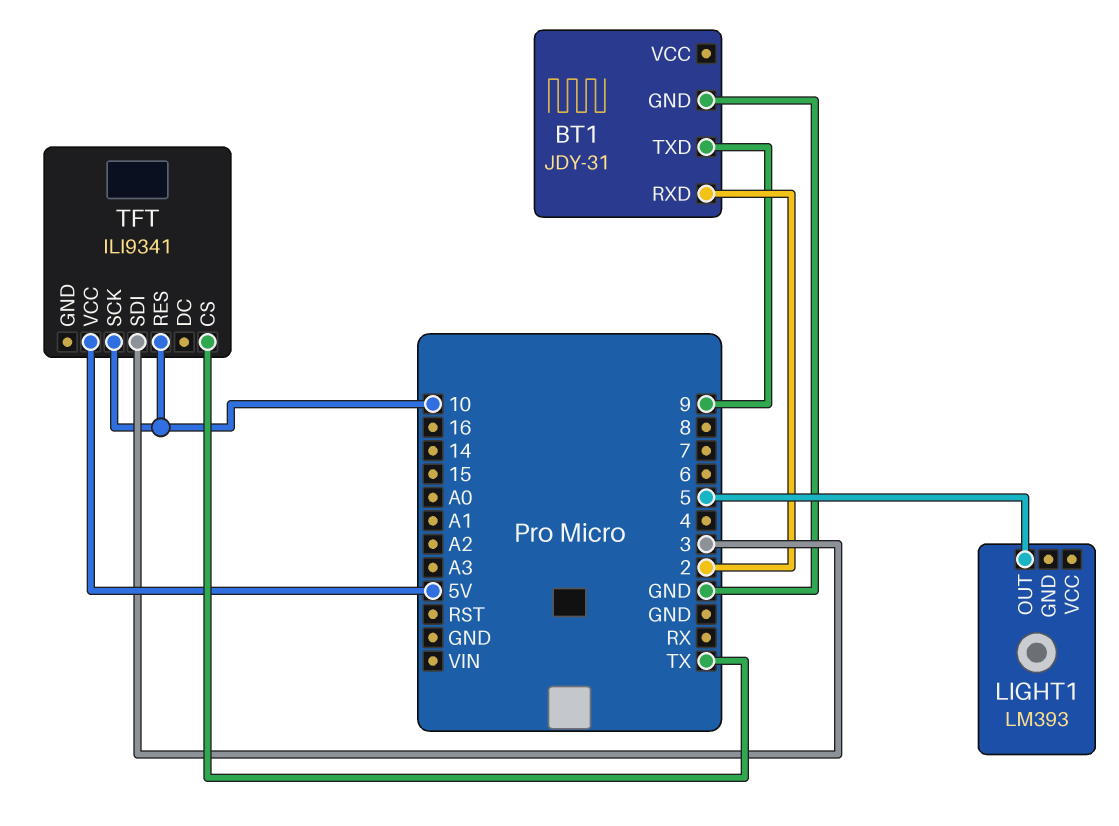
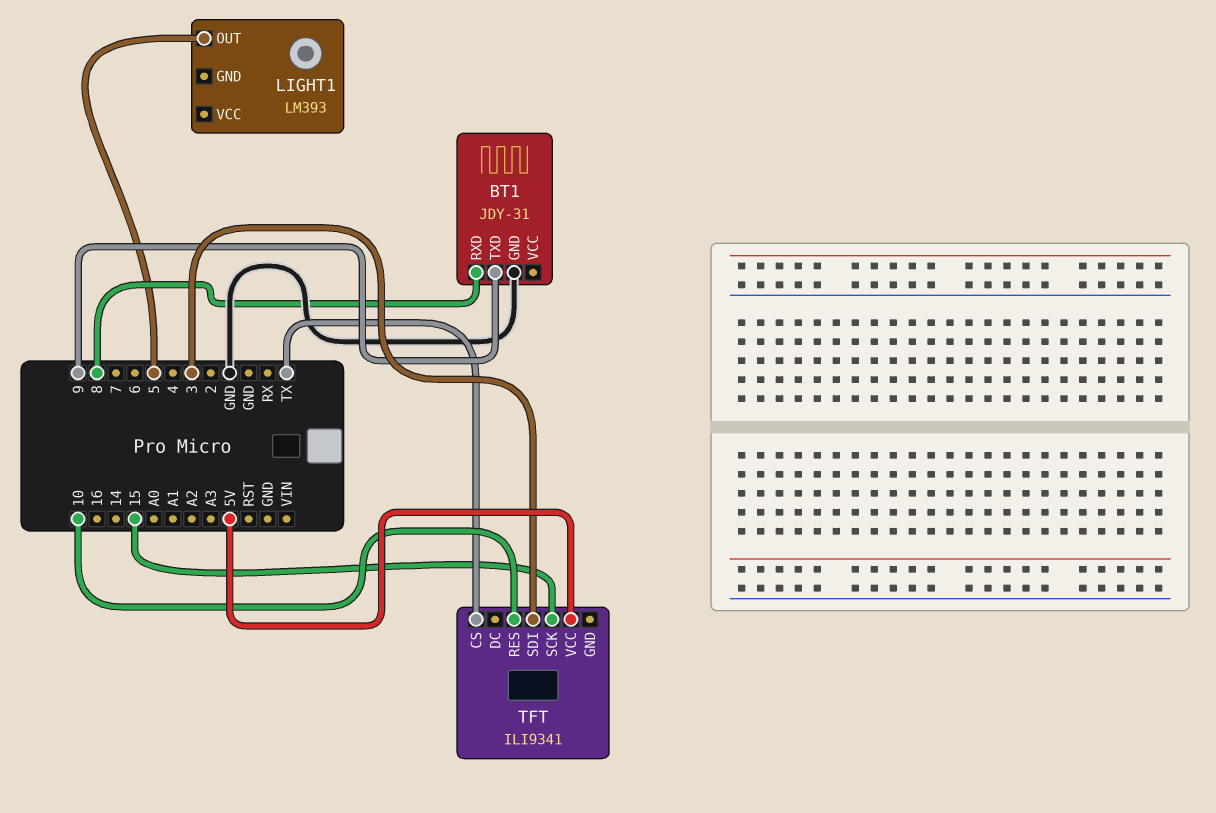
BT1 pin RXD: 2 -> 8
TFT pin SCK: 10 -> 15

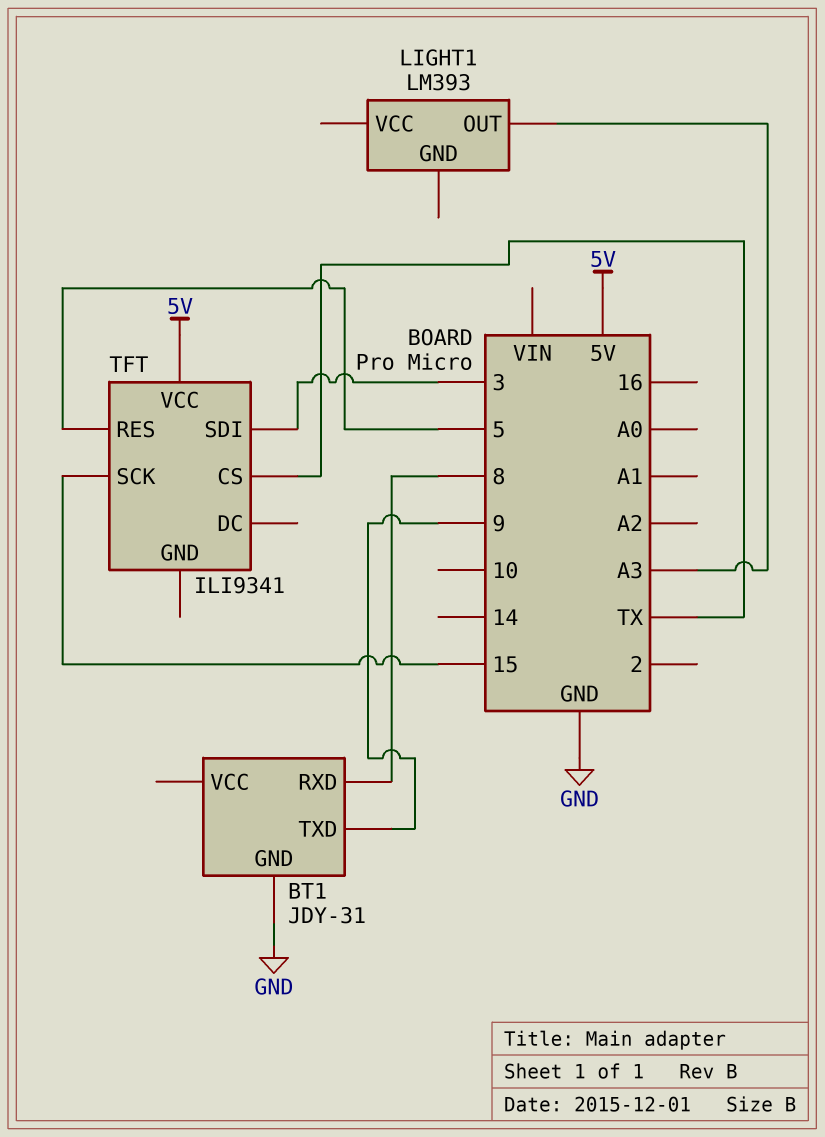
LIGHT1 pin OUT: 5 -> A3
TFT pin RES: 10 -> 5

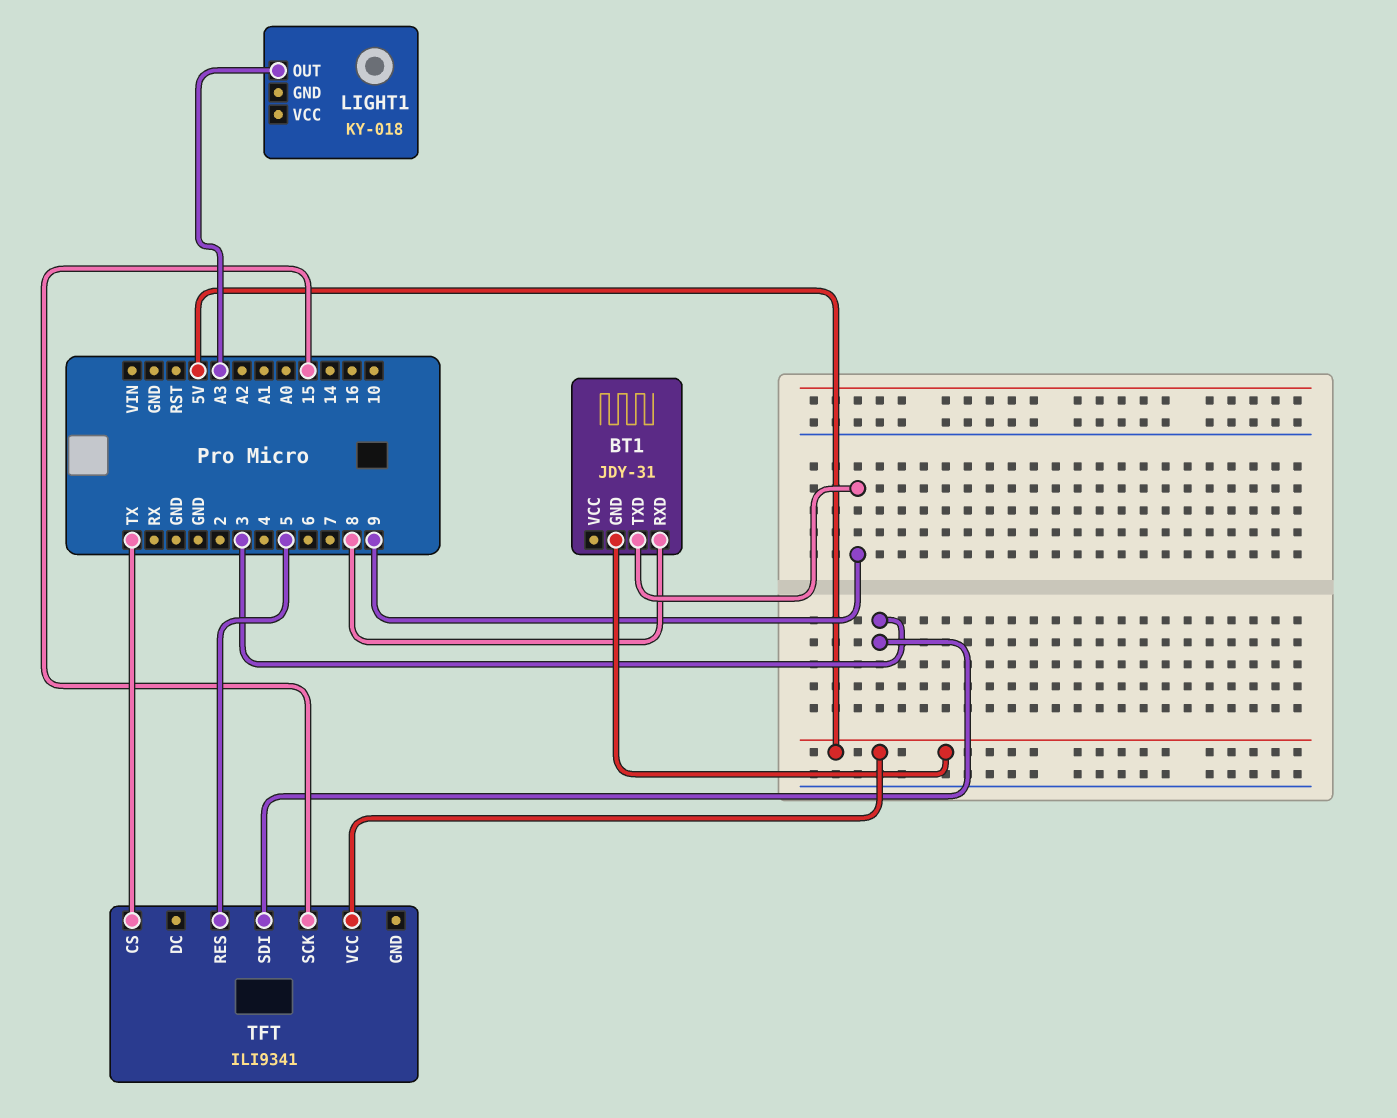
BT1 pin GND: GND -> 5V
LIGHT1: LM393 -> KY-018

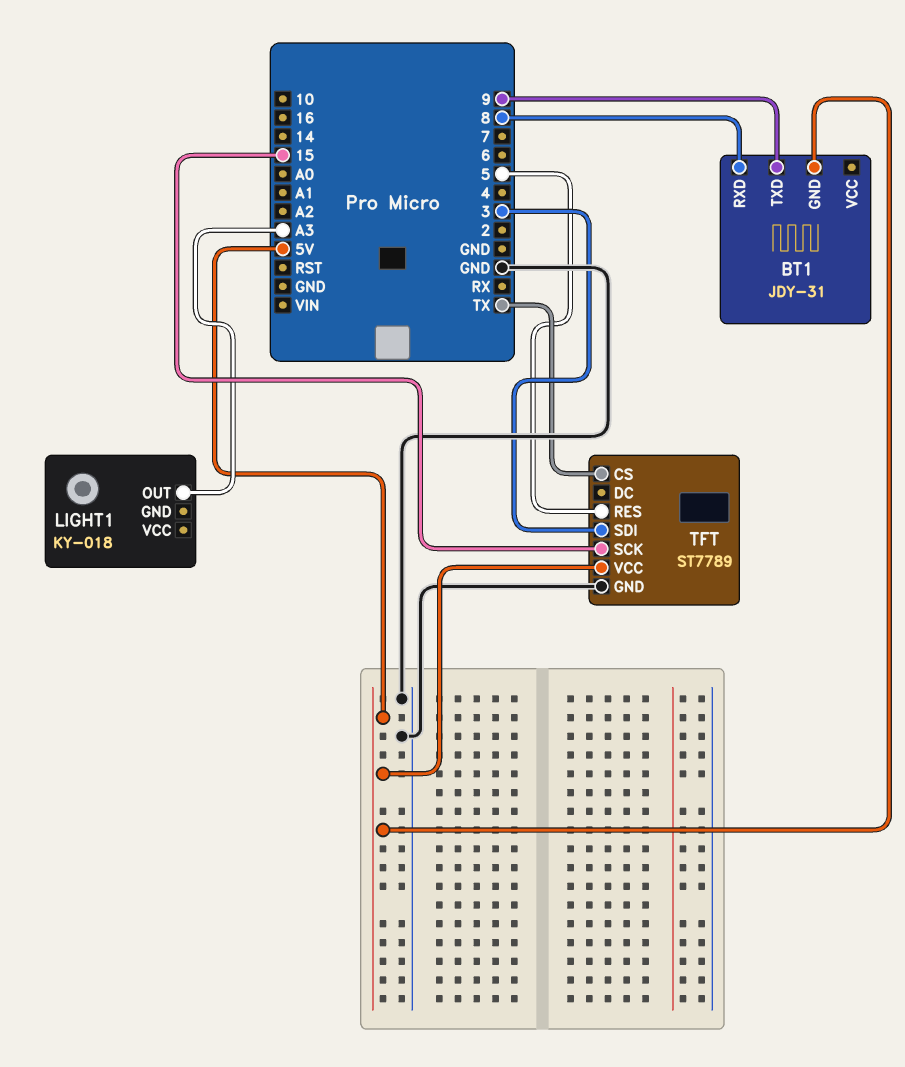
TFT: ILI9341 -> ST7789
TFT pin GND: none -> GND

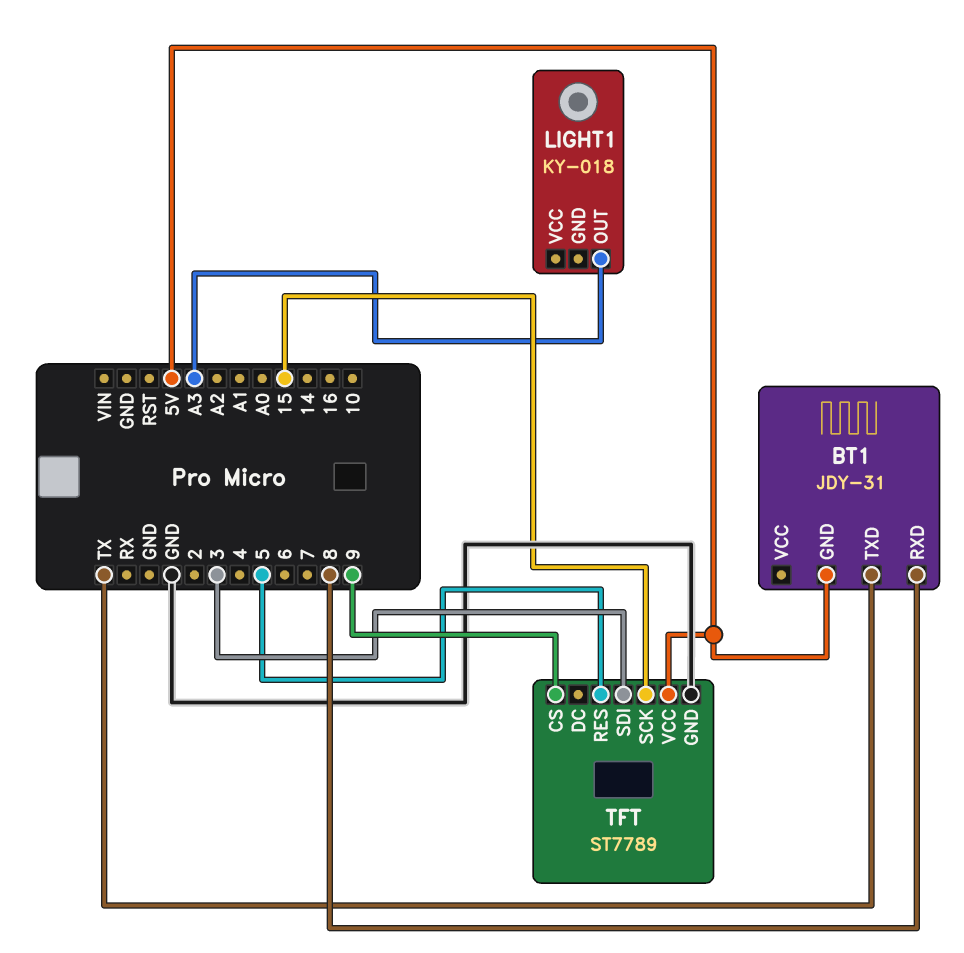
BT1 pin TXD: 9 -> TX
TFT pin CS: TX -> 9

